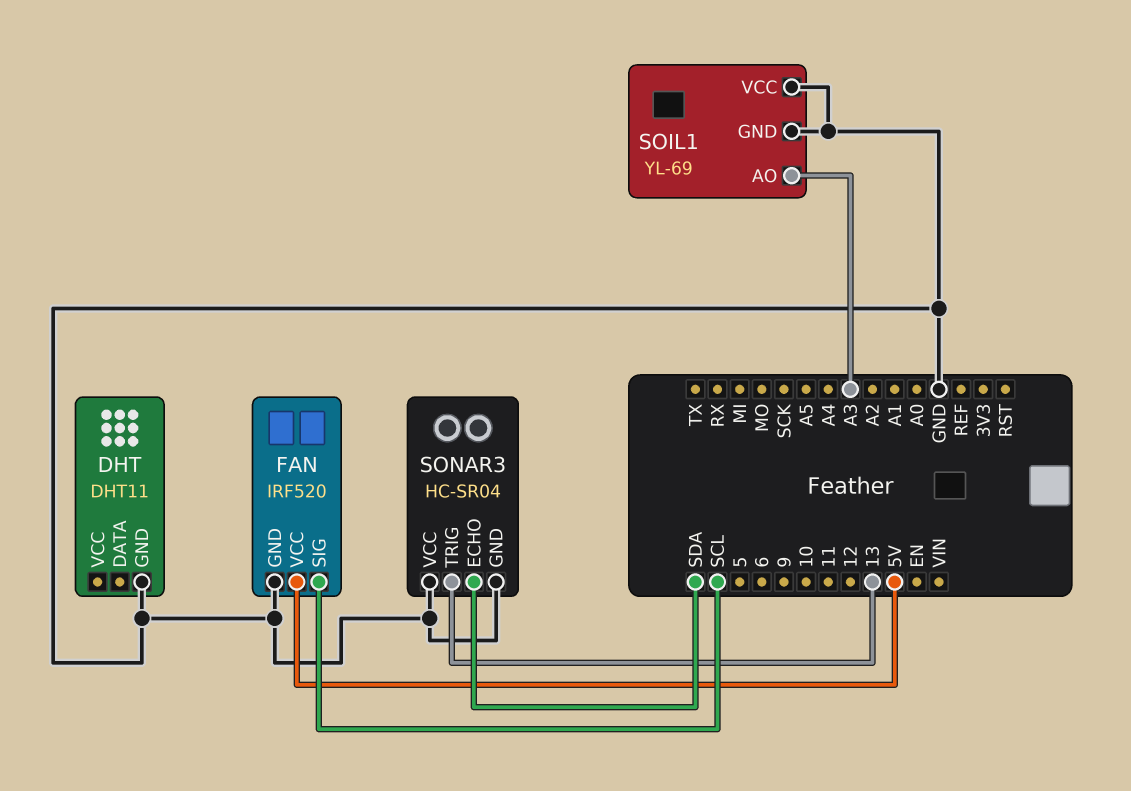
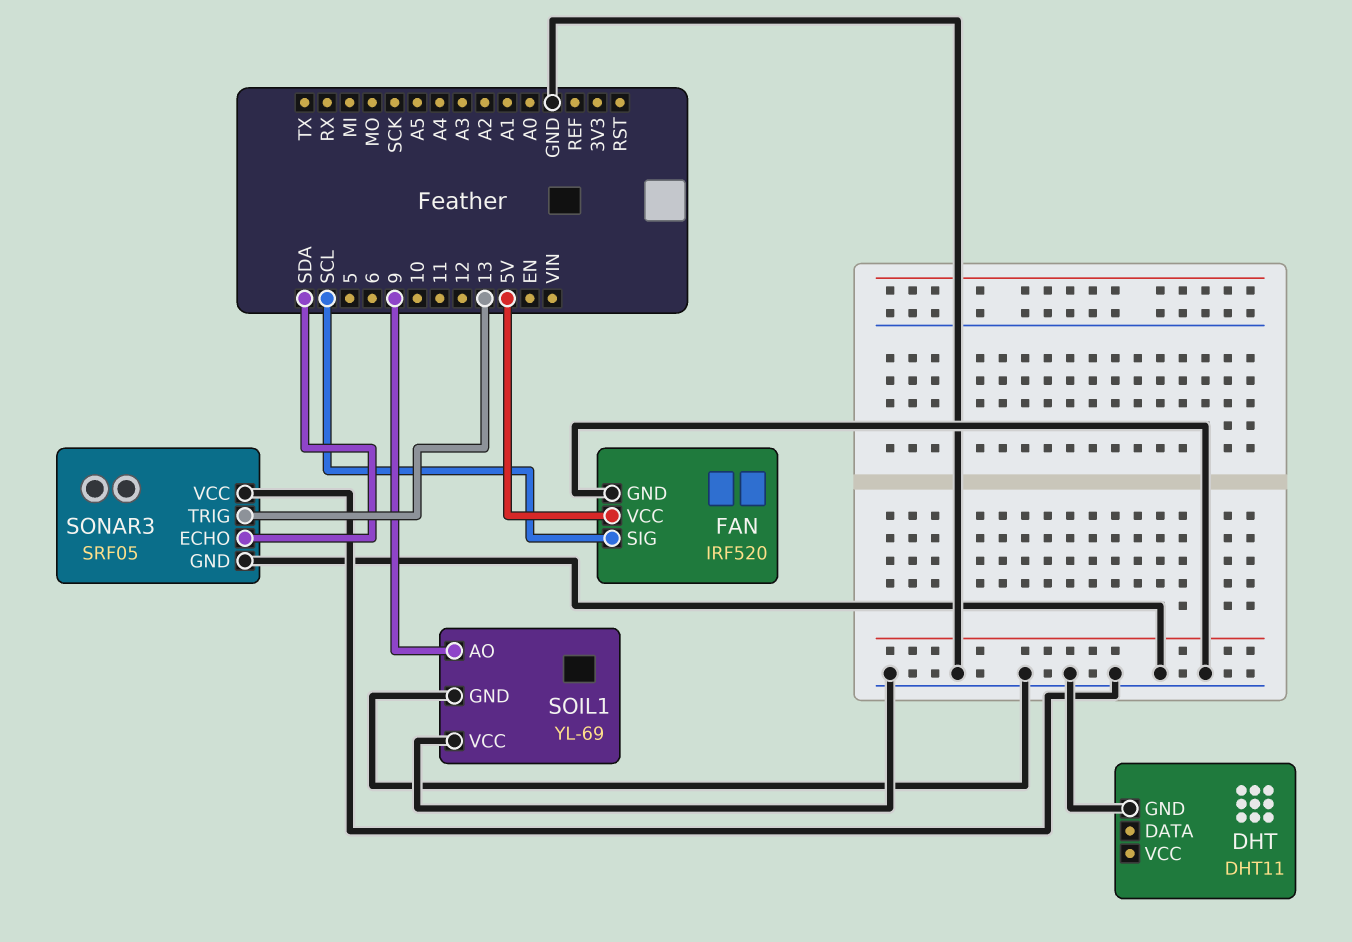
SOIL1 pin AO: A3 -> 9
SONAR3: HC-SR04 -> SRF05

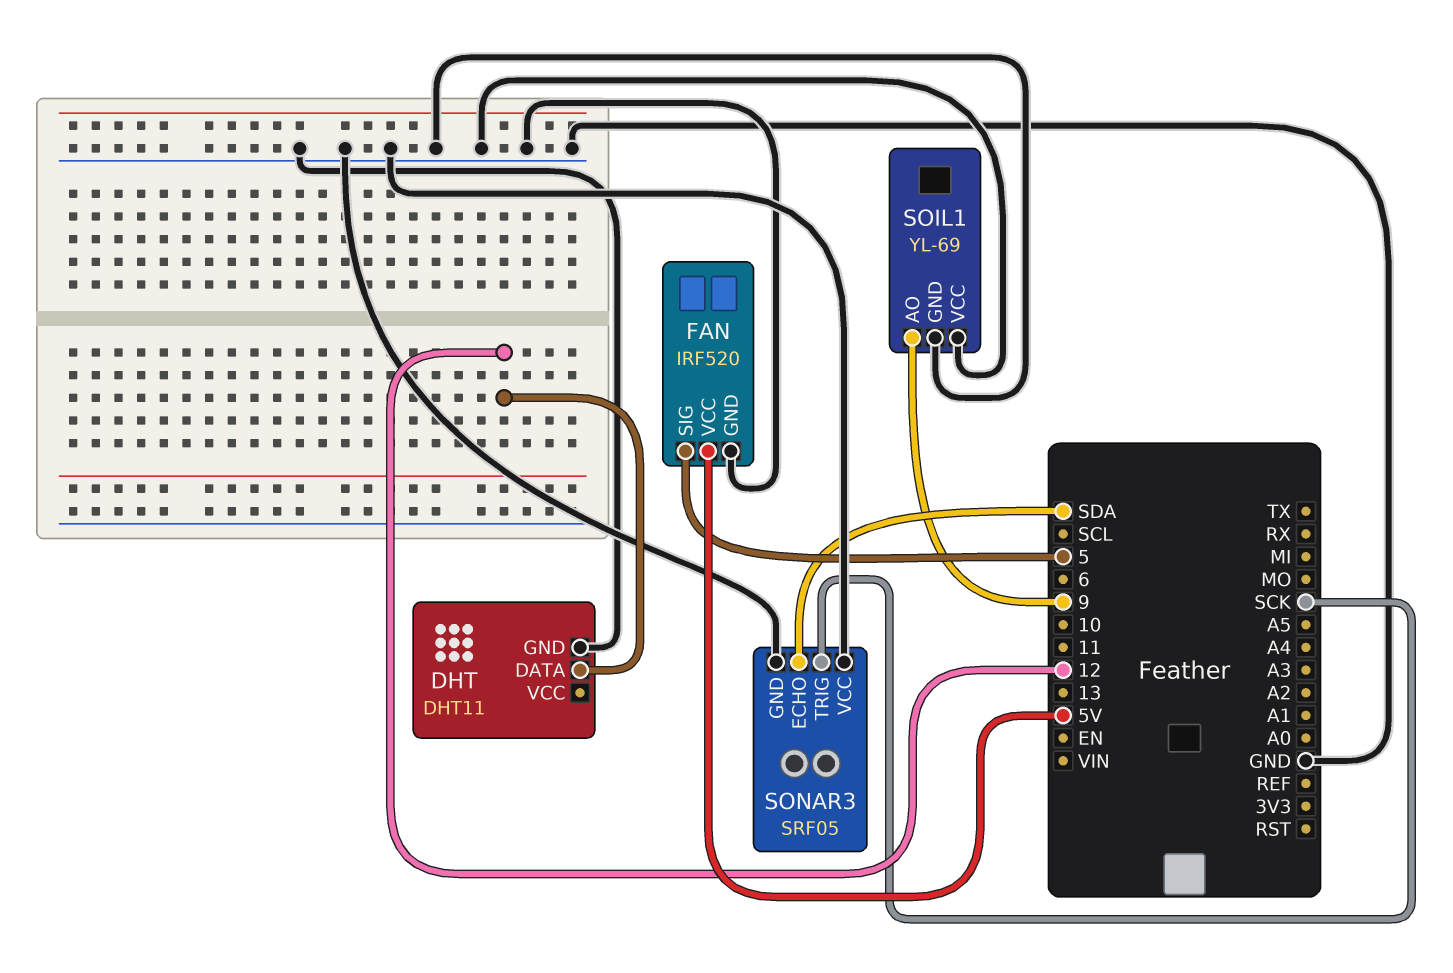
DHT pin DATA: none -> 12
FAN pin SIG: SCL -> 5
SONAR3 pin TRIG: 13 -> SCK

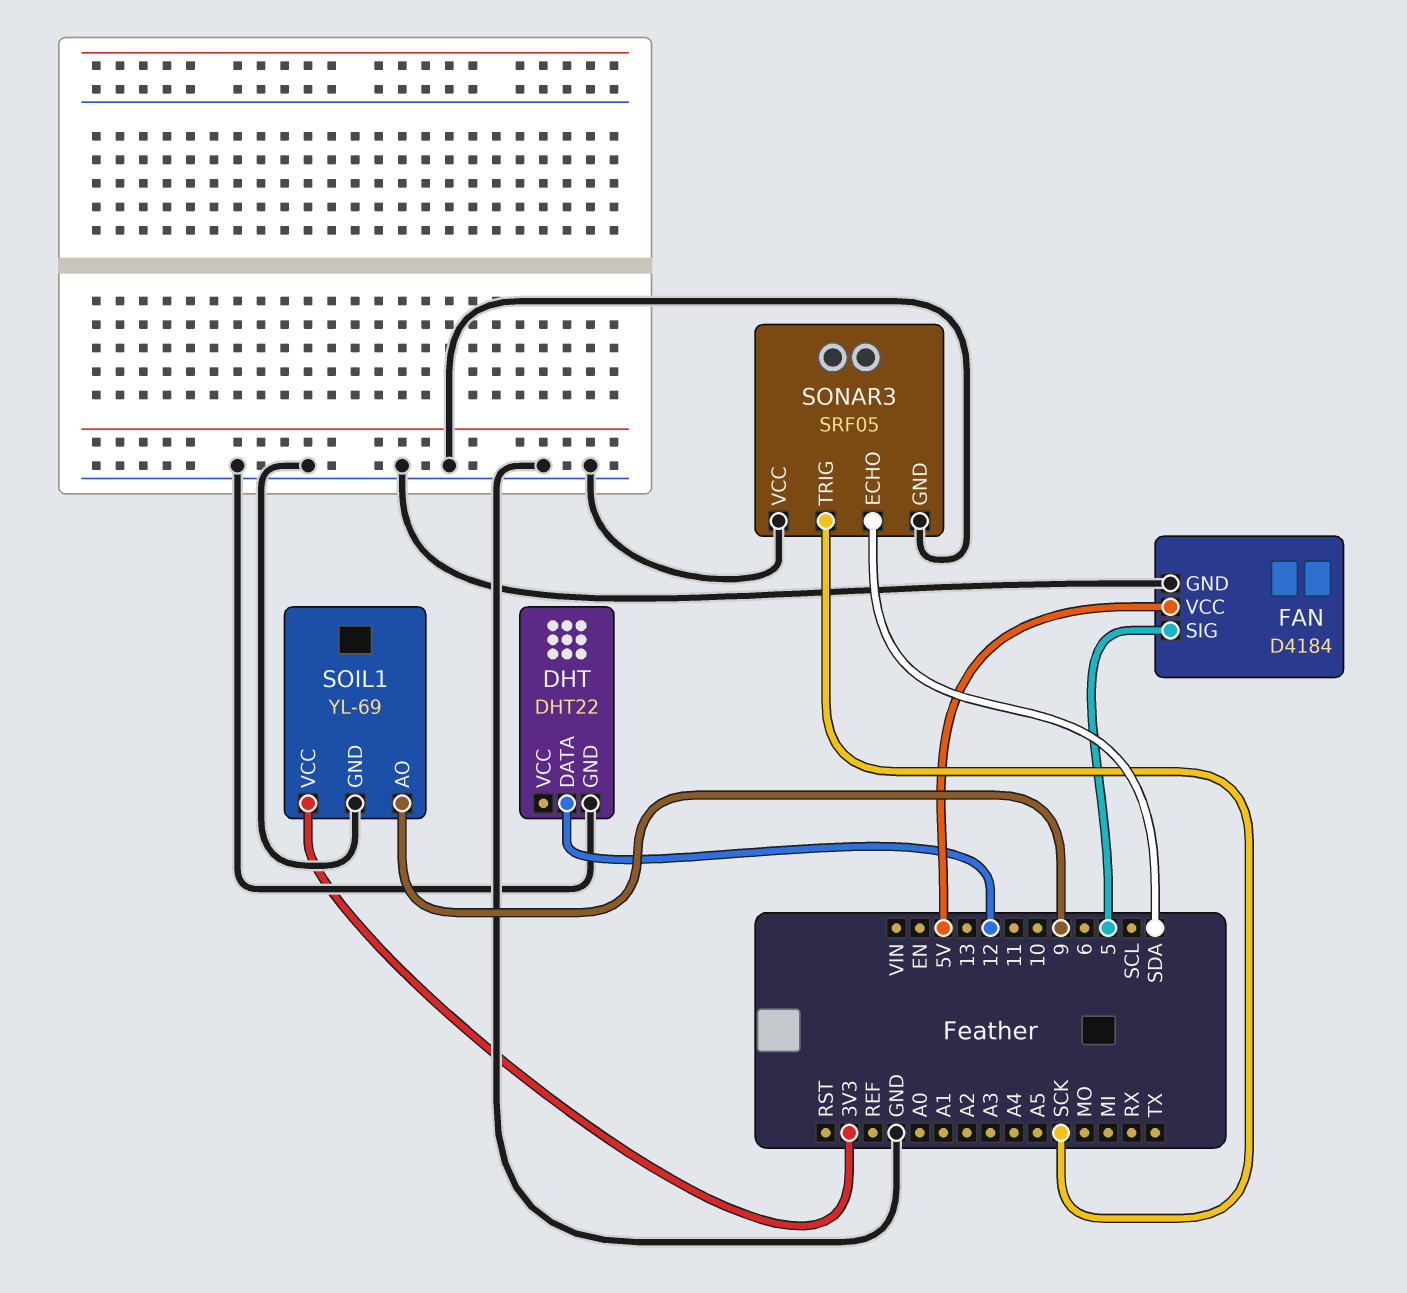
DHT: DHT11 -> DHT22
FAN: IRF520 -> D4184
SOIL1 pin VCC: GND -> 3V3

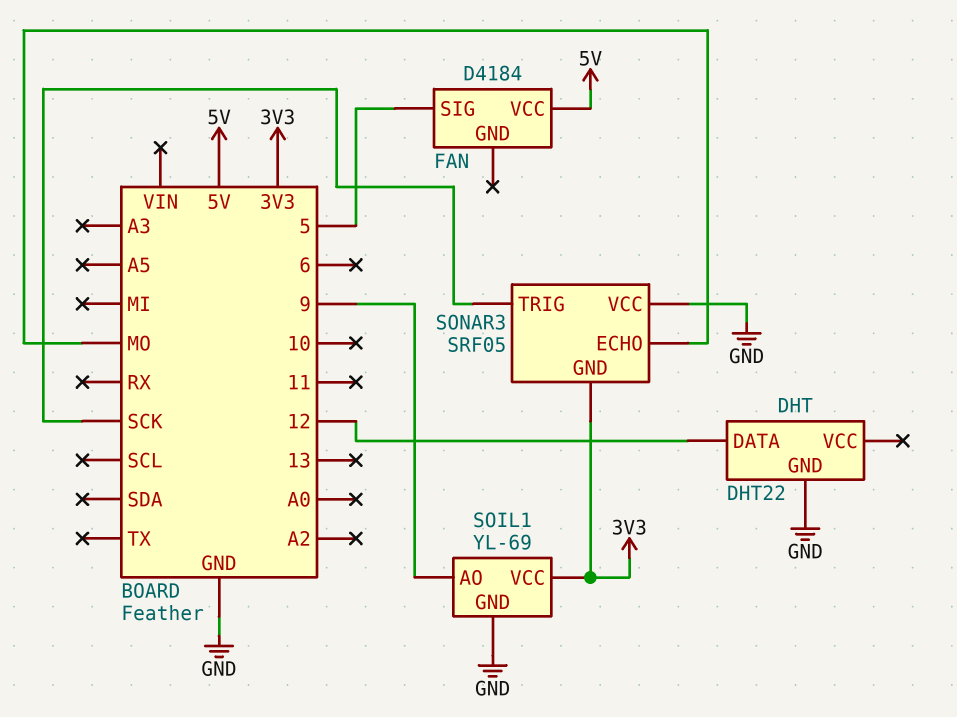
FAN pin GND: GND -> none
SONAR3 pin ECHO: SDA -> MO
SONAR3 pin GND: GND -> 3V3

